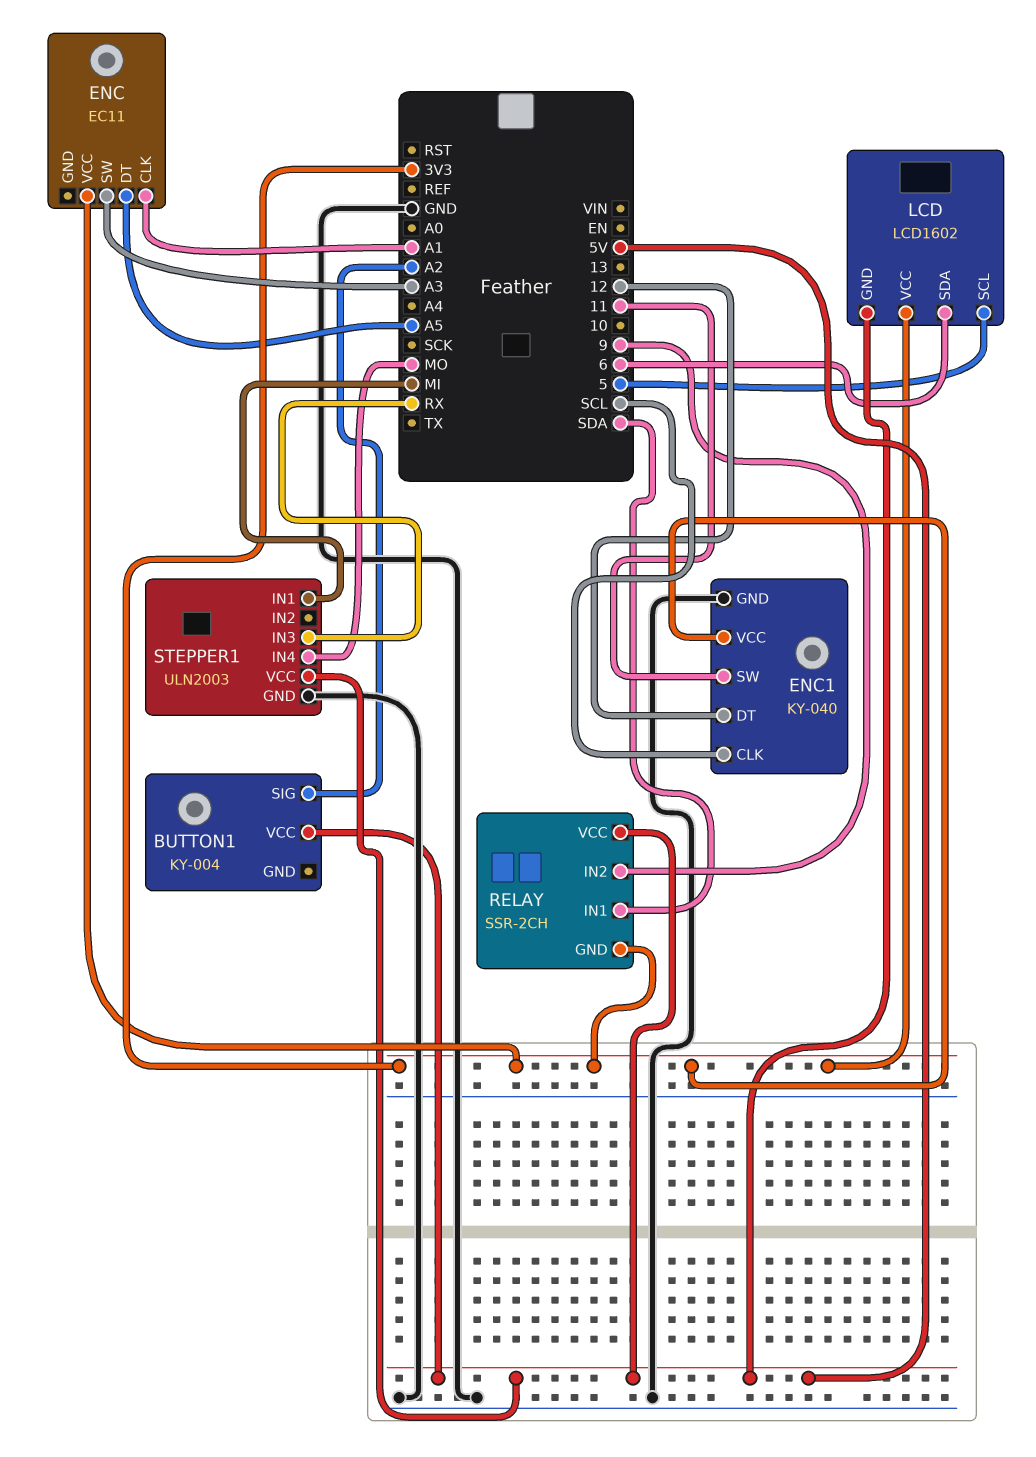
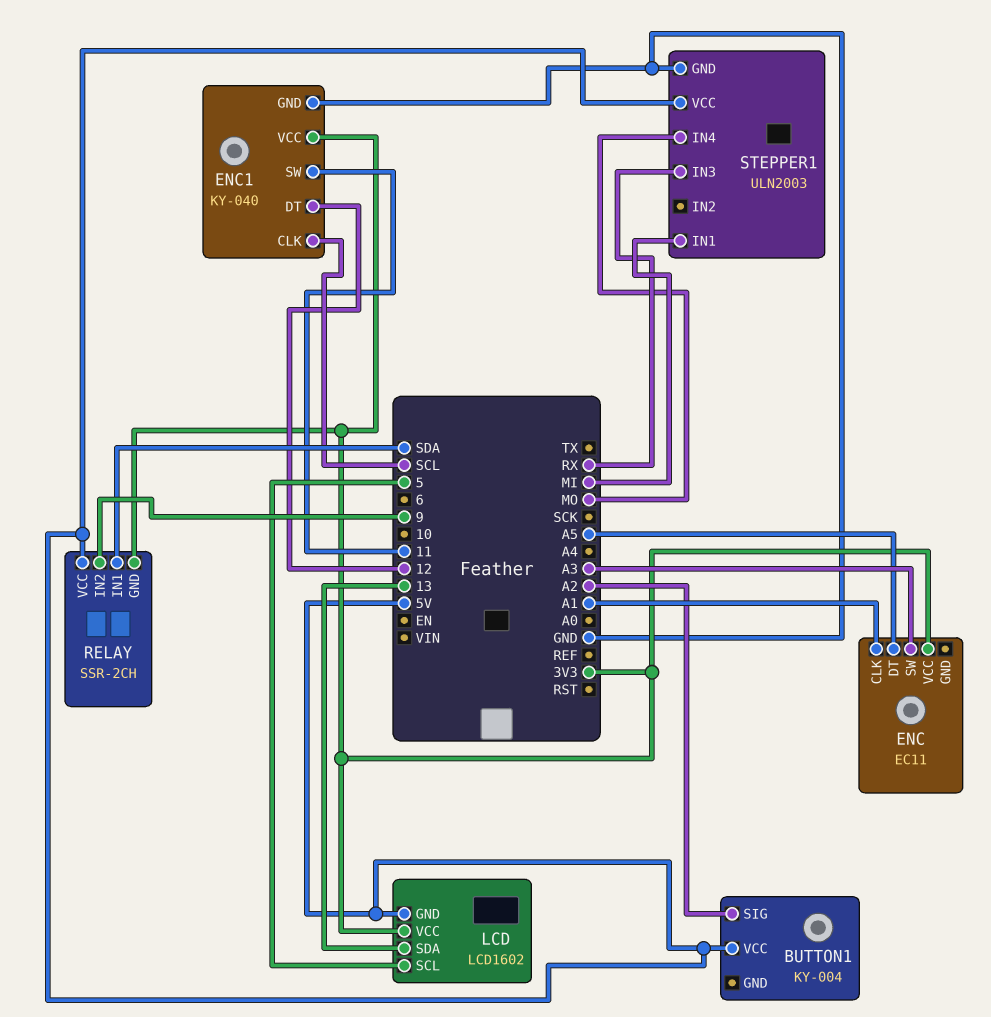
LCD pin SDA: 6 -> 13

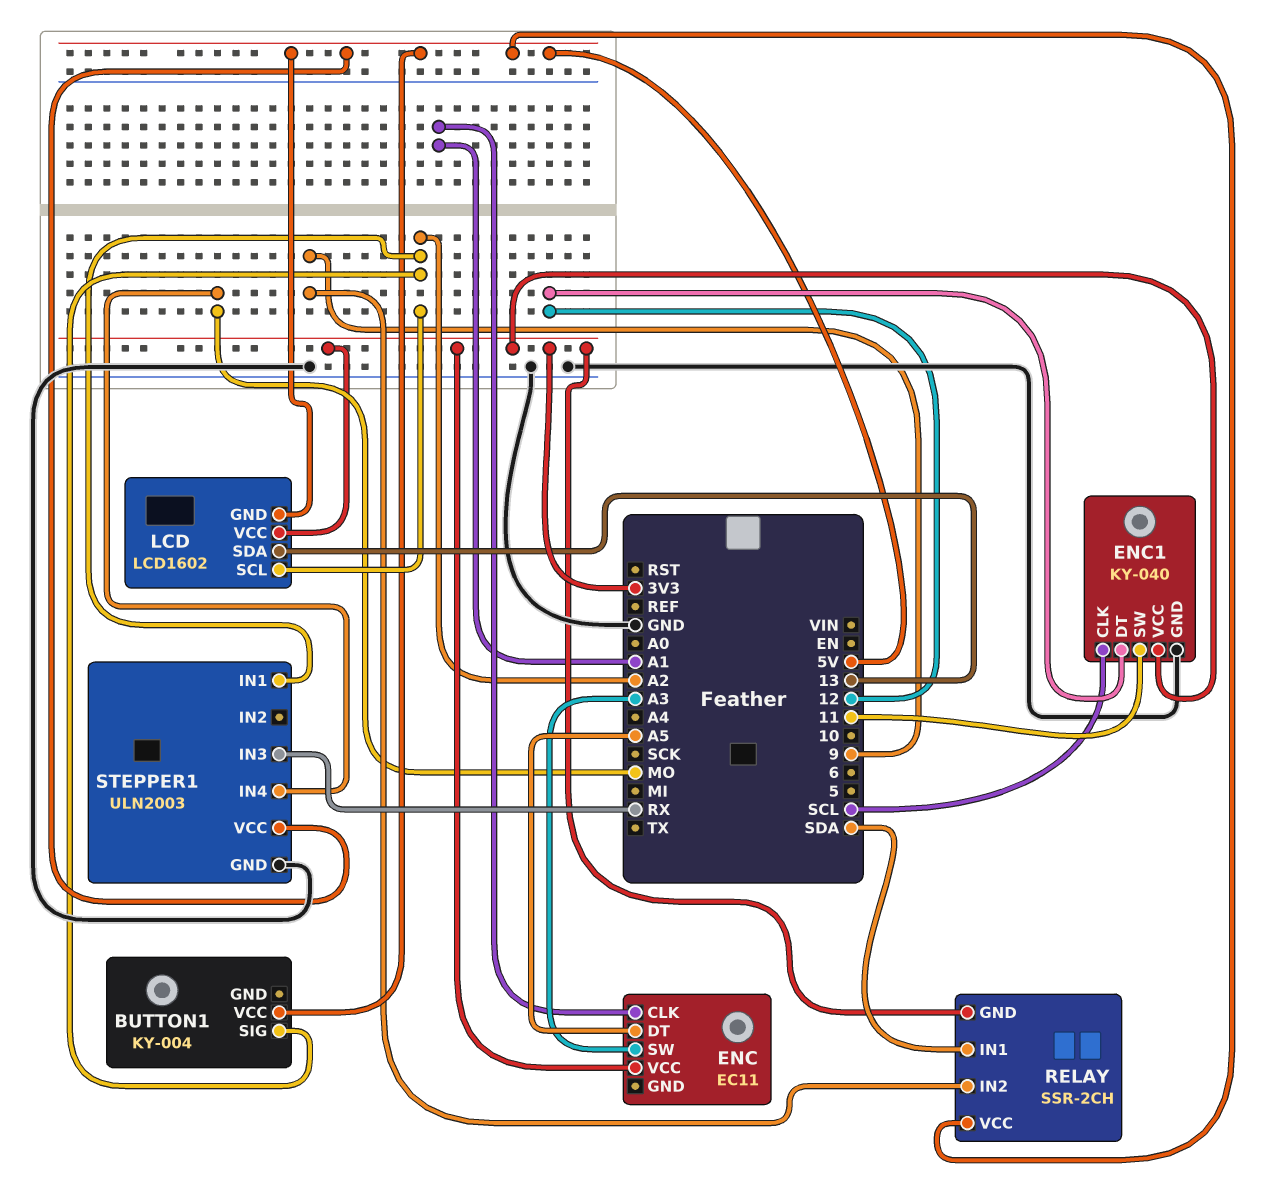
LCD pin SCL: 5 -> A2
STEPPER1 pin IN1: MI -> A2

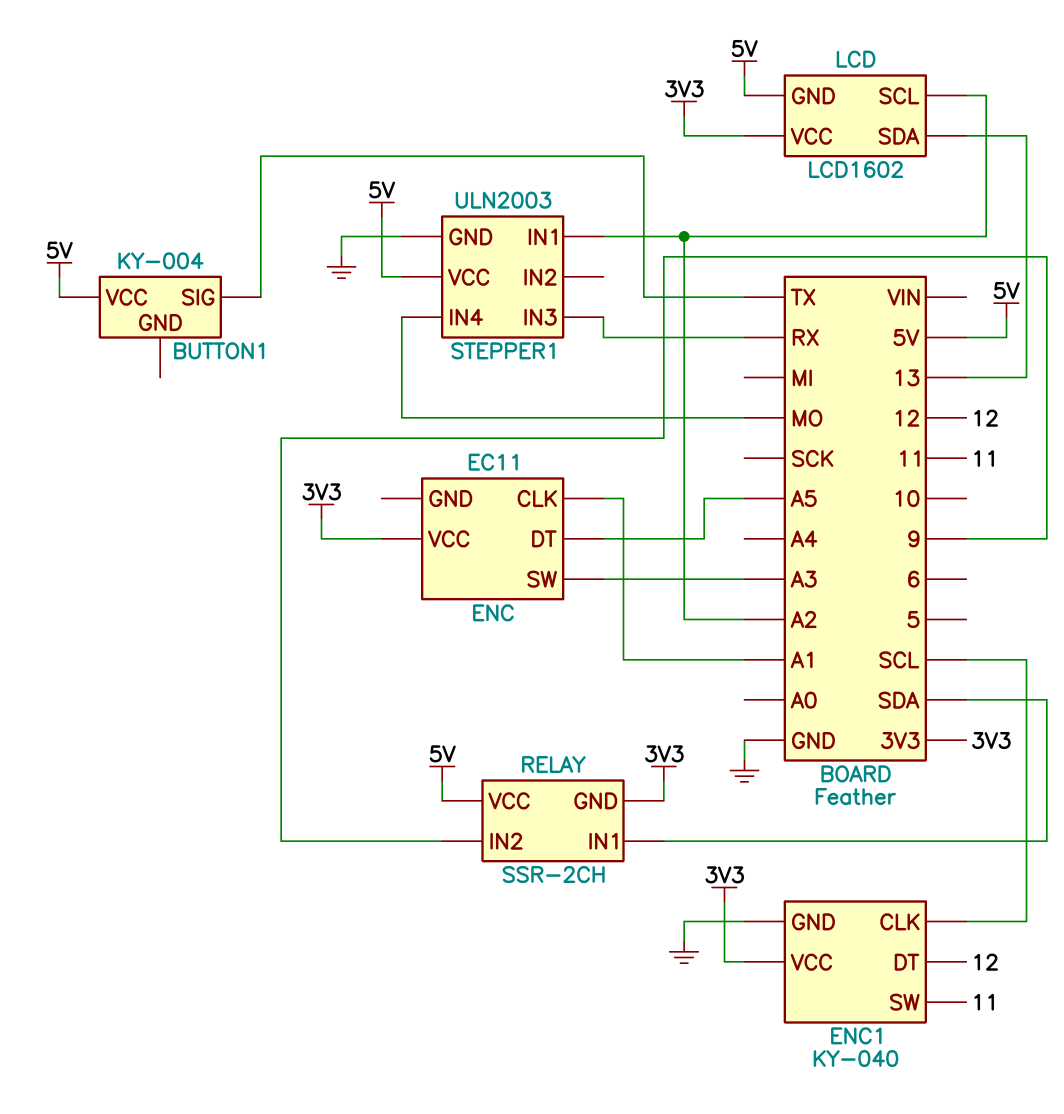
BUTTON1 pin SIG: A2 -> TX

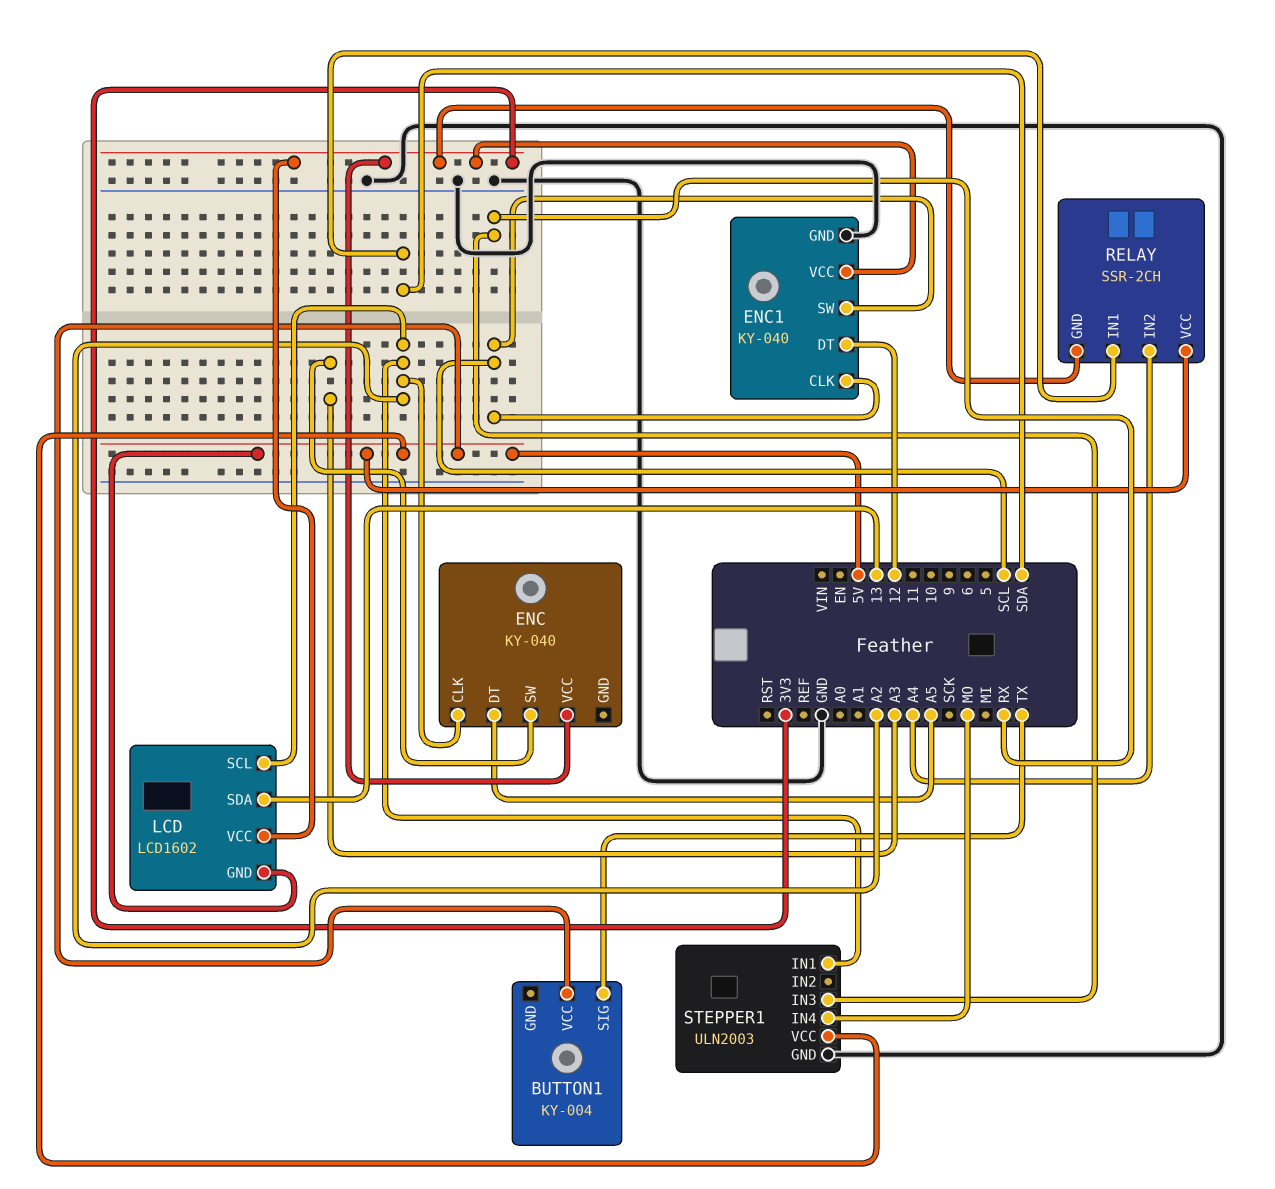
ENC: EC11 -> KY-040
ENC pin CLK: A1 -> A2
ENC1 pin SW: 11 -> SCL
RELAY pin IN2: 9 -> A4

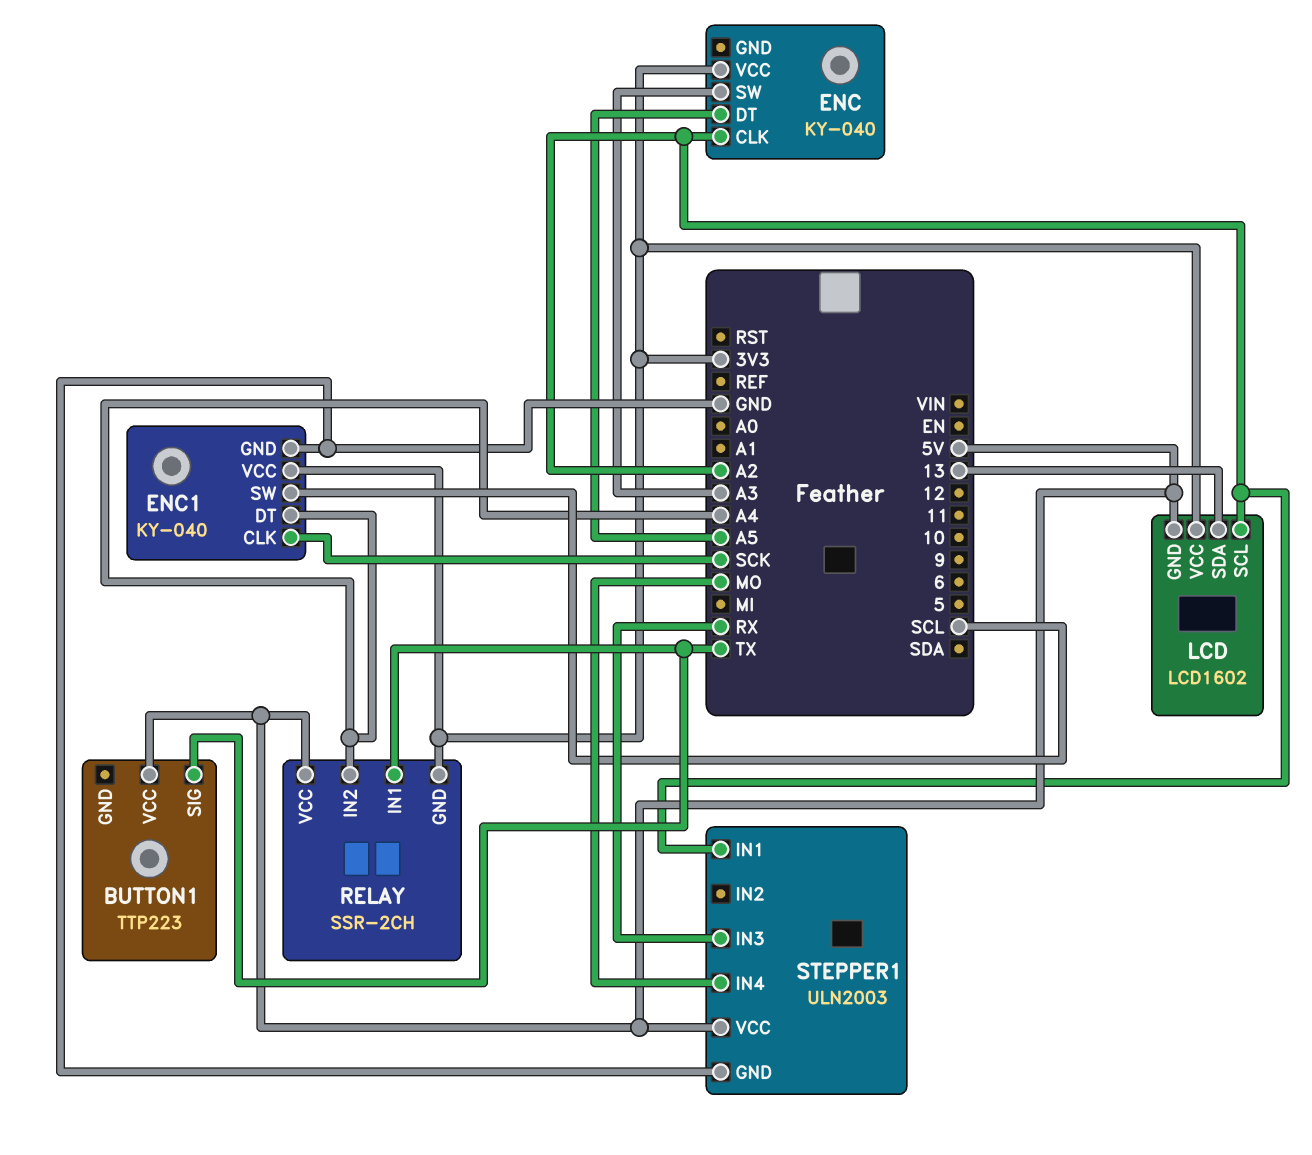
BUTTON1: KY-004 -> TTP223
ENC1 pin CLK: SCL -> SCK
ENC1 pin DT: 12 -> A4
RELAY pin IN1: SDA -> TX

